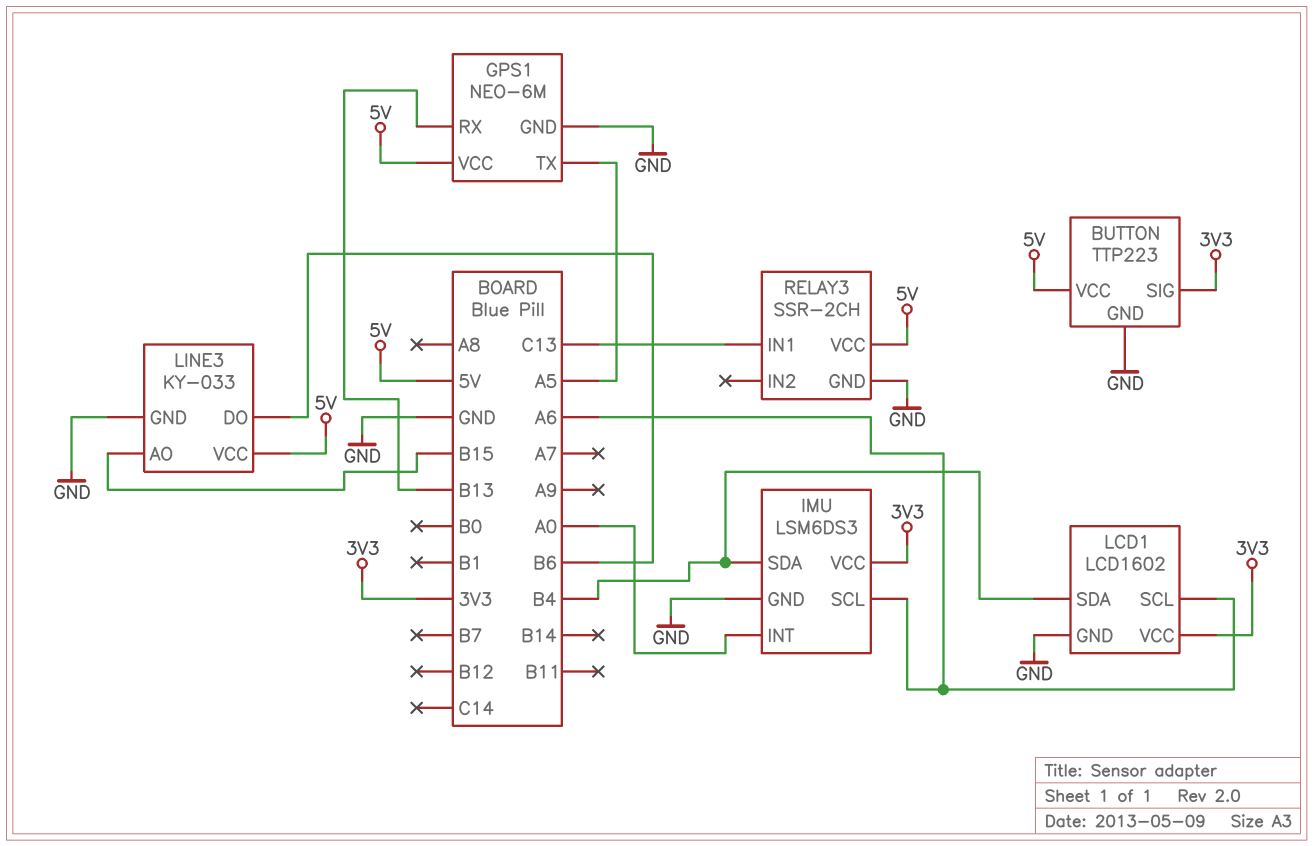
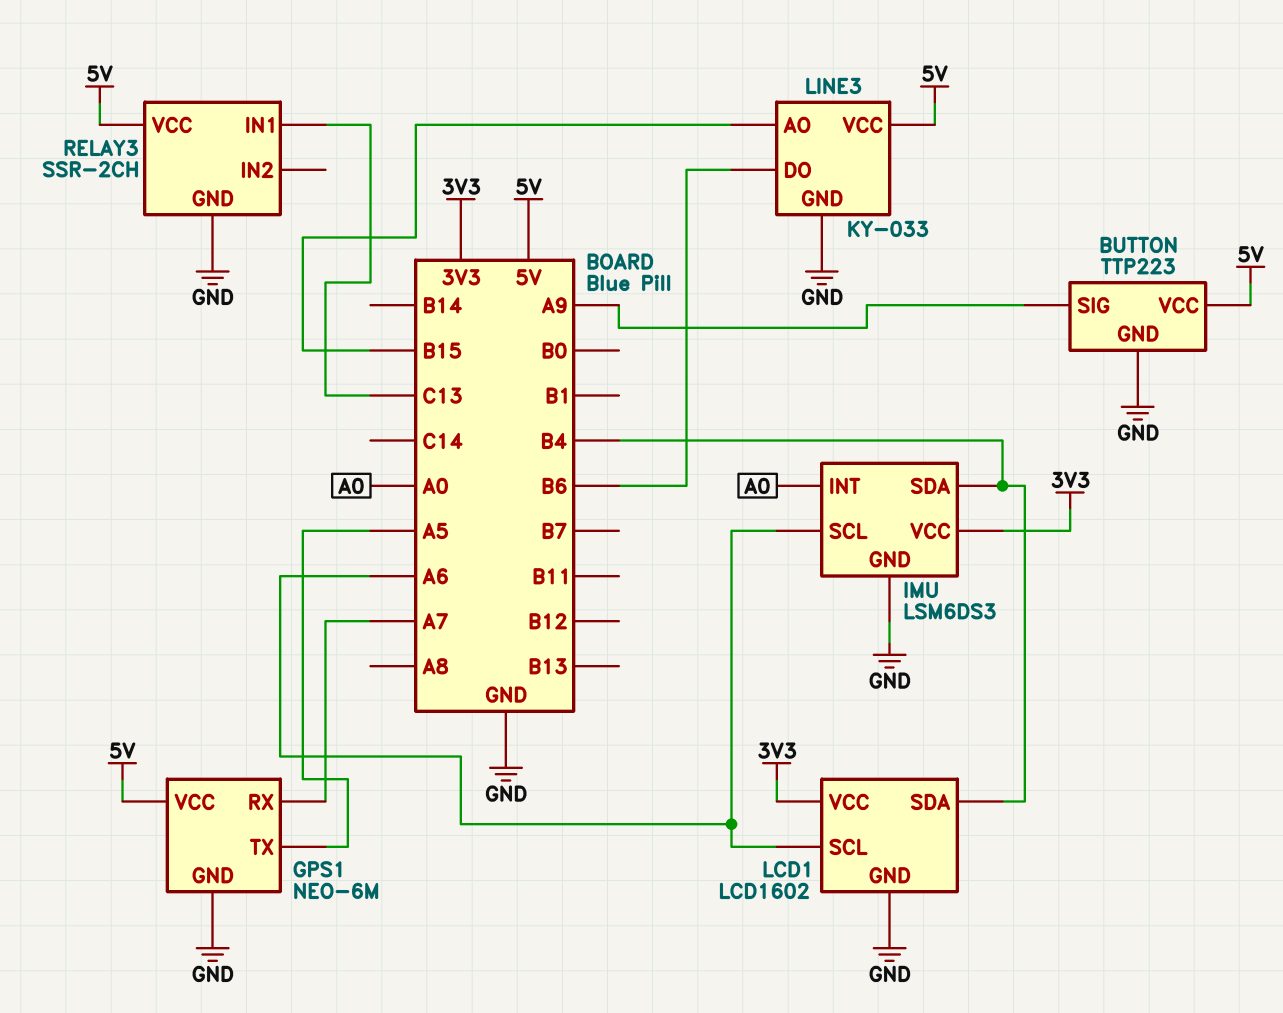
BUTTON pin SIG: 3V3 -> A9
GPS1 pin RX: B13 -> A7

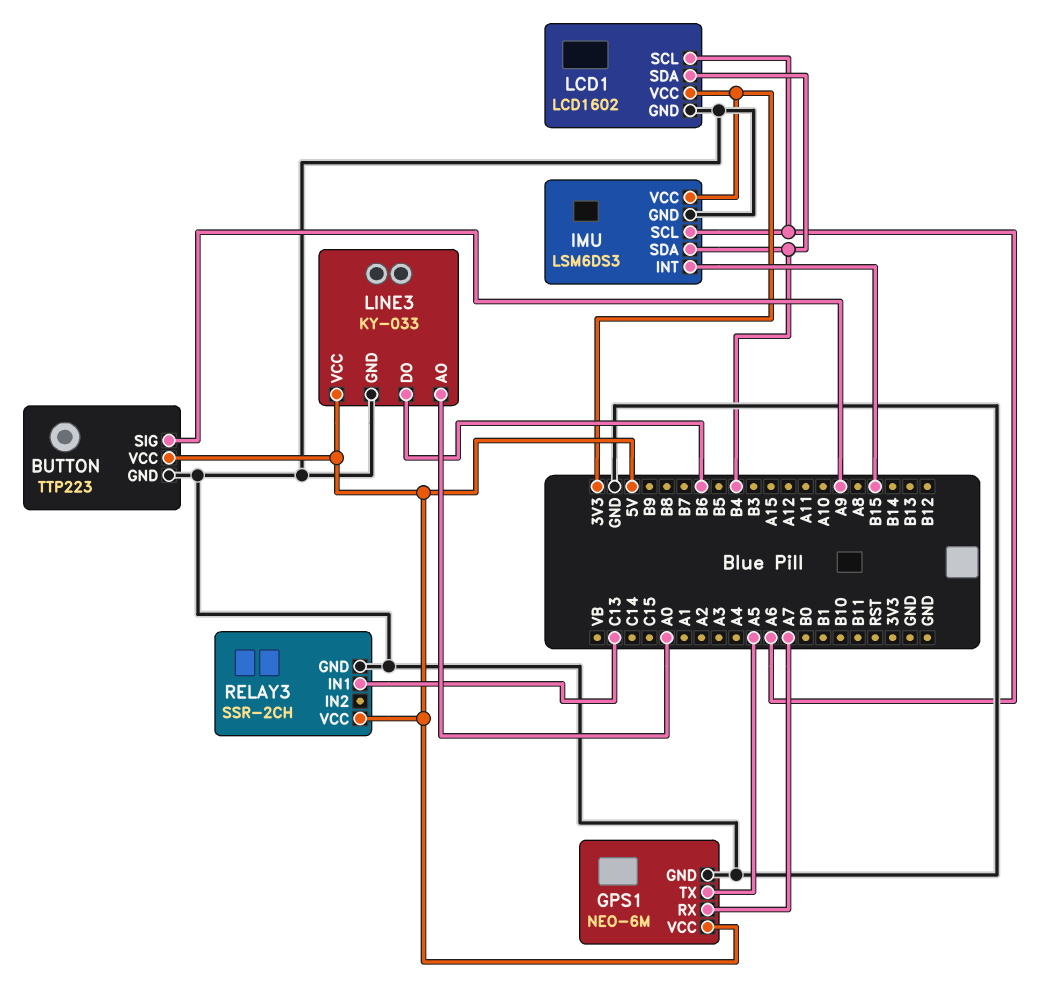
IMU pin INT: A0 -> B15
LINE3 pin AO: B15 -> A0

